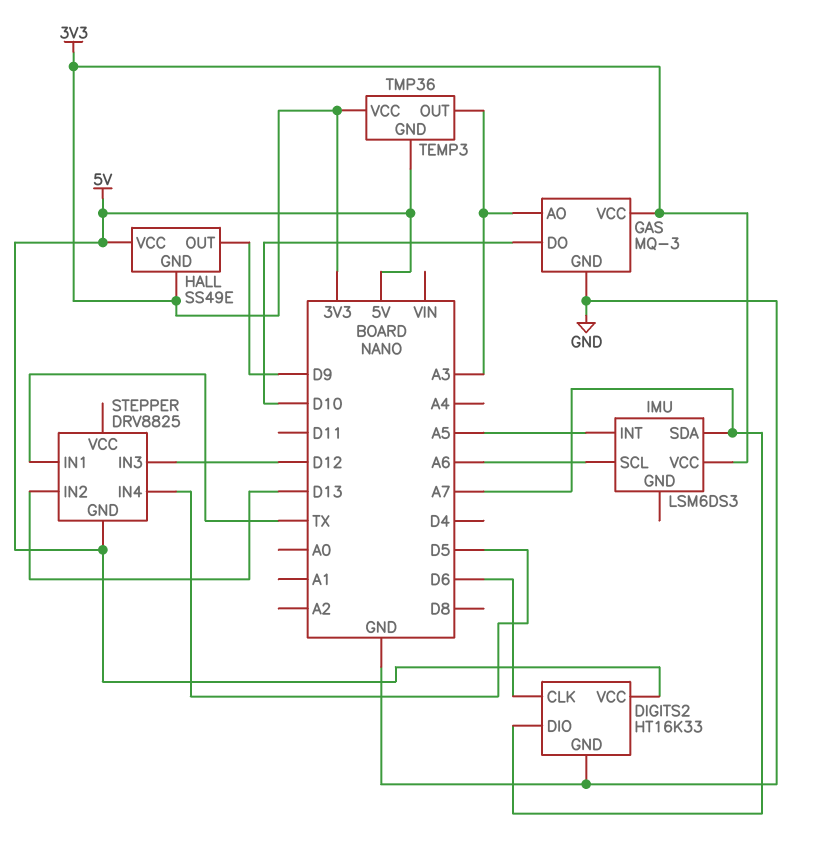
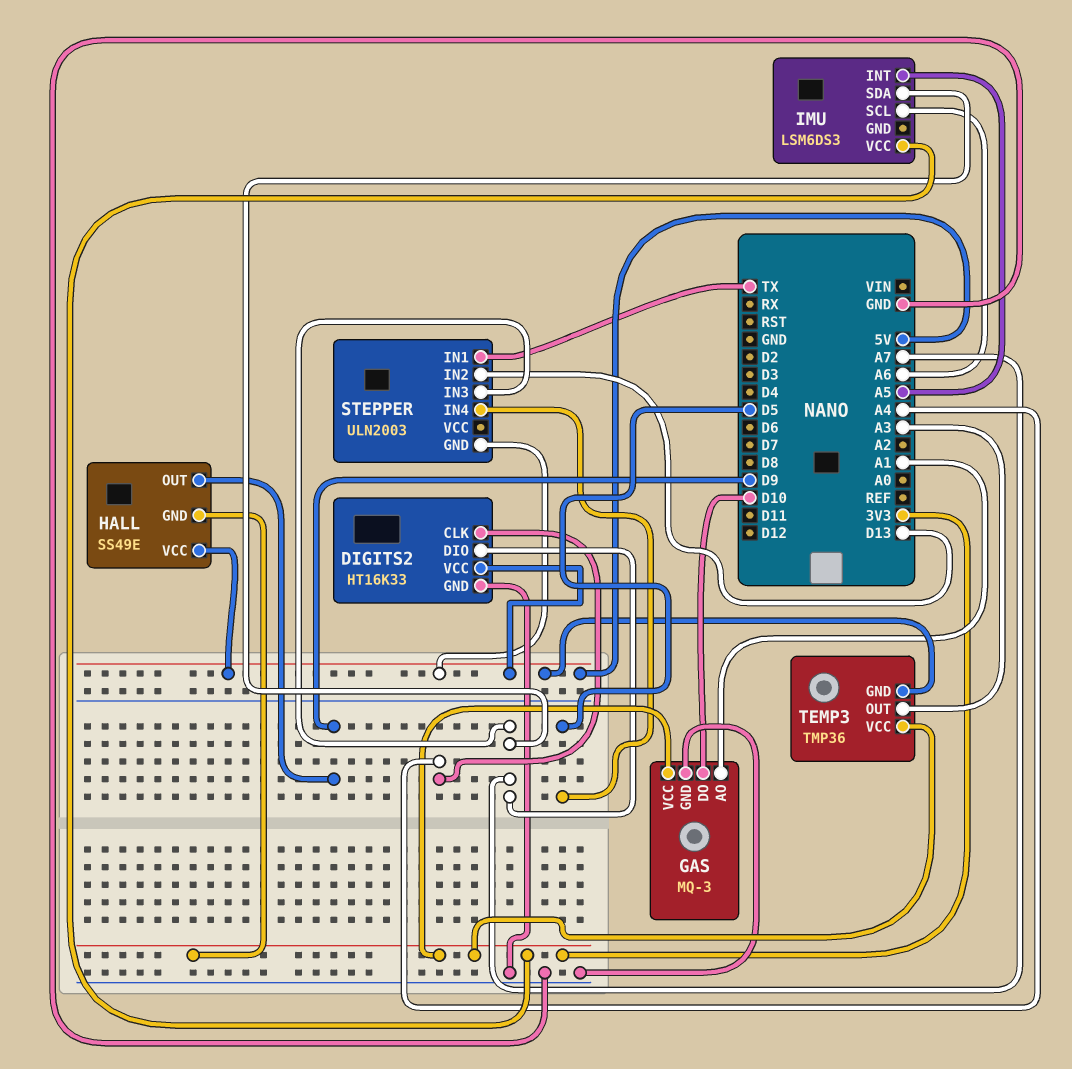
DIGITS2 pin CLK: D6 -> A4
GAS pin AO: A3 -> A1
STEPPER: DRV8825 -> ULN2003
STEPPER pin IN3: D12 -> A7

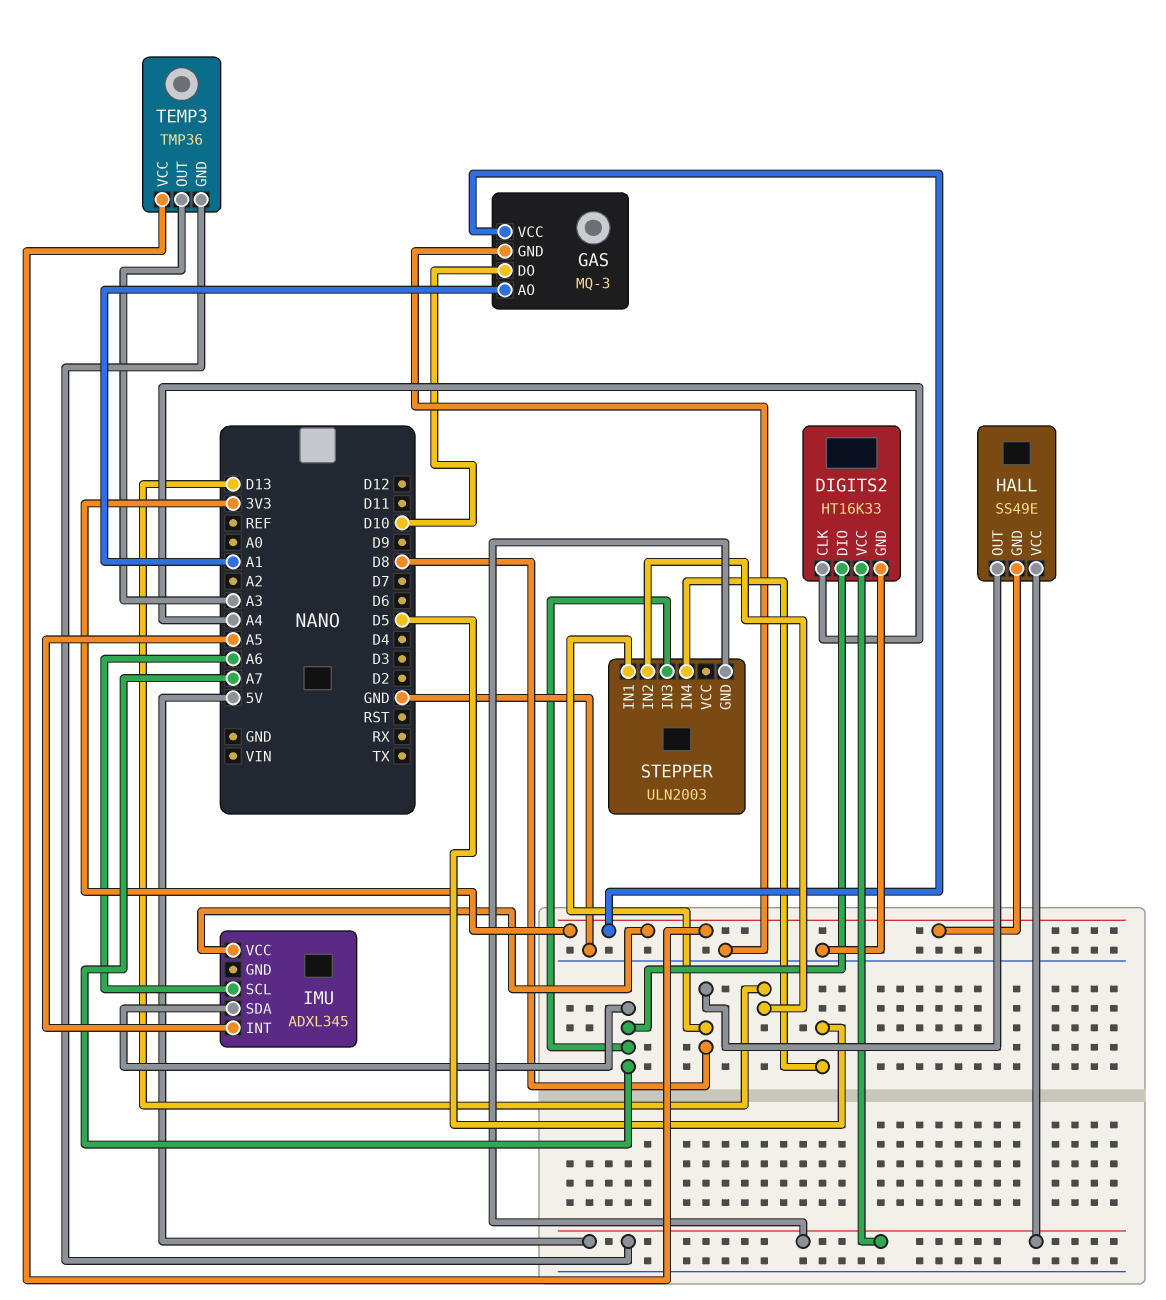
HALL pin OUT: D9 -> D8
IMU: LSM6DS3 -> ADXL345
STEPPER pin IN1: TX -> D8

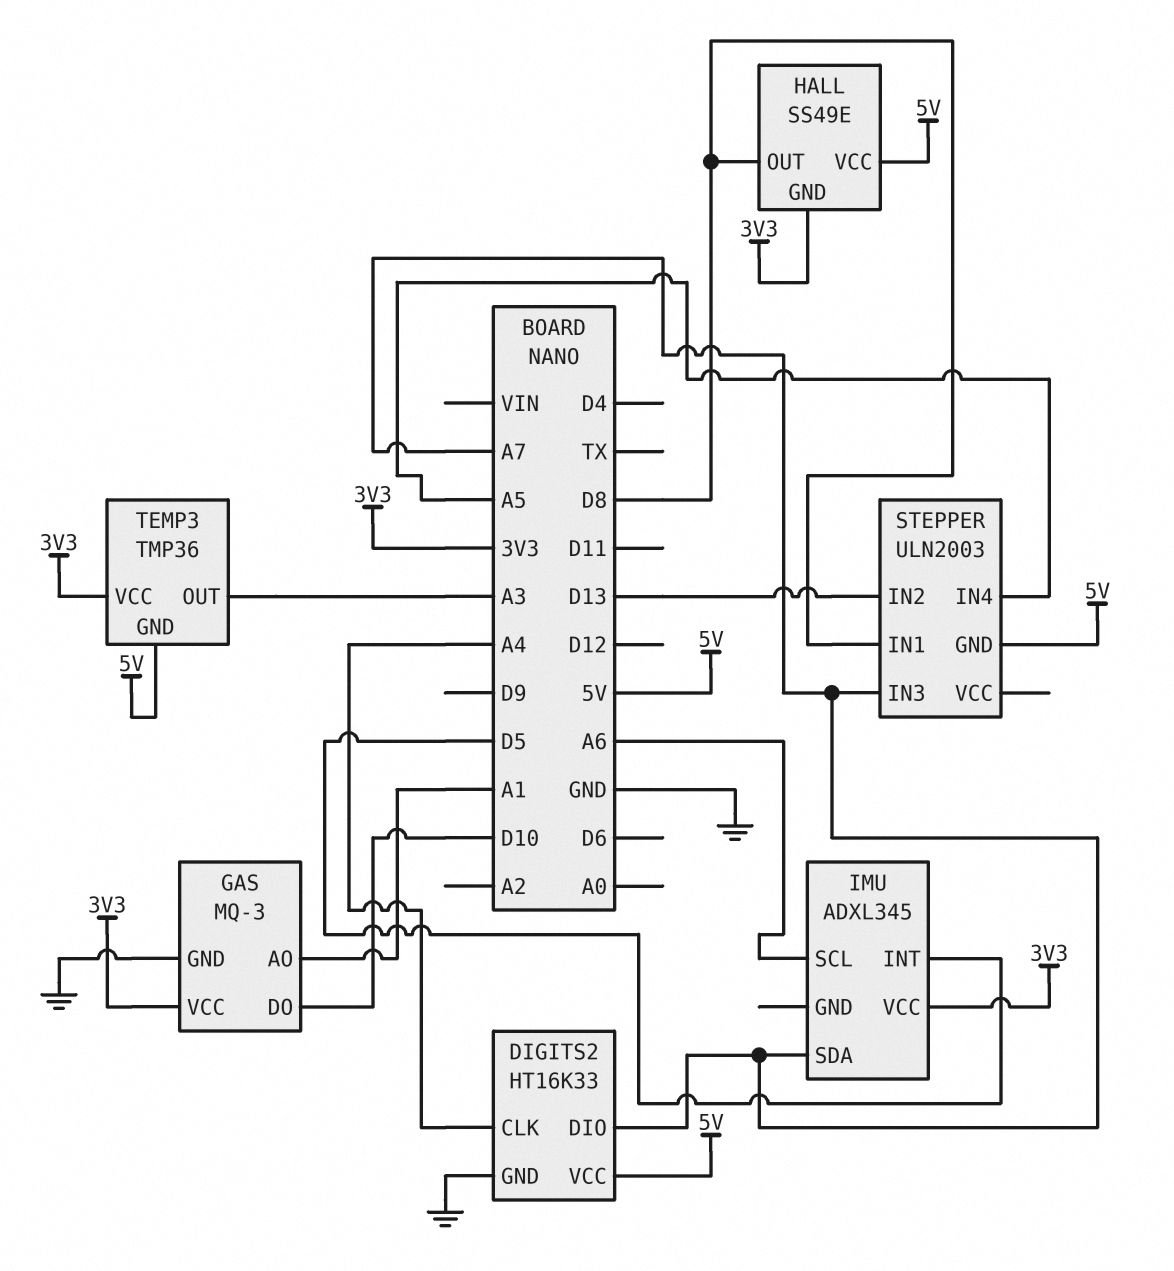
IMU pin INT: A5 -> D5
STEPPER pin IN4: D5 -> A5

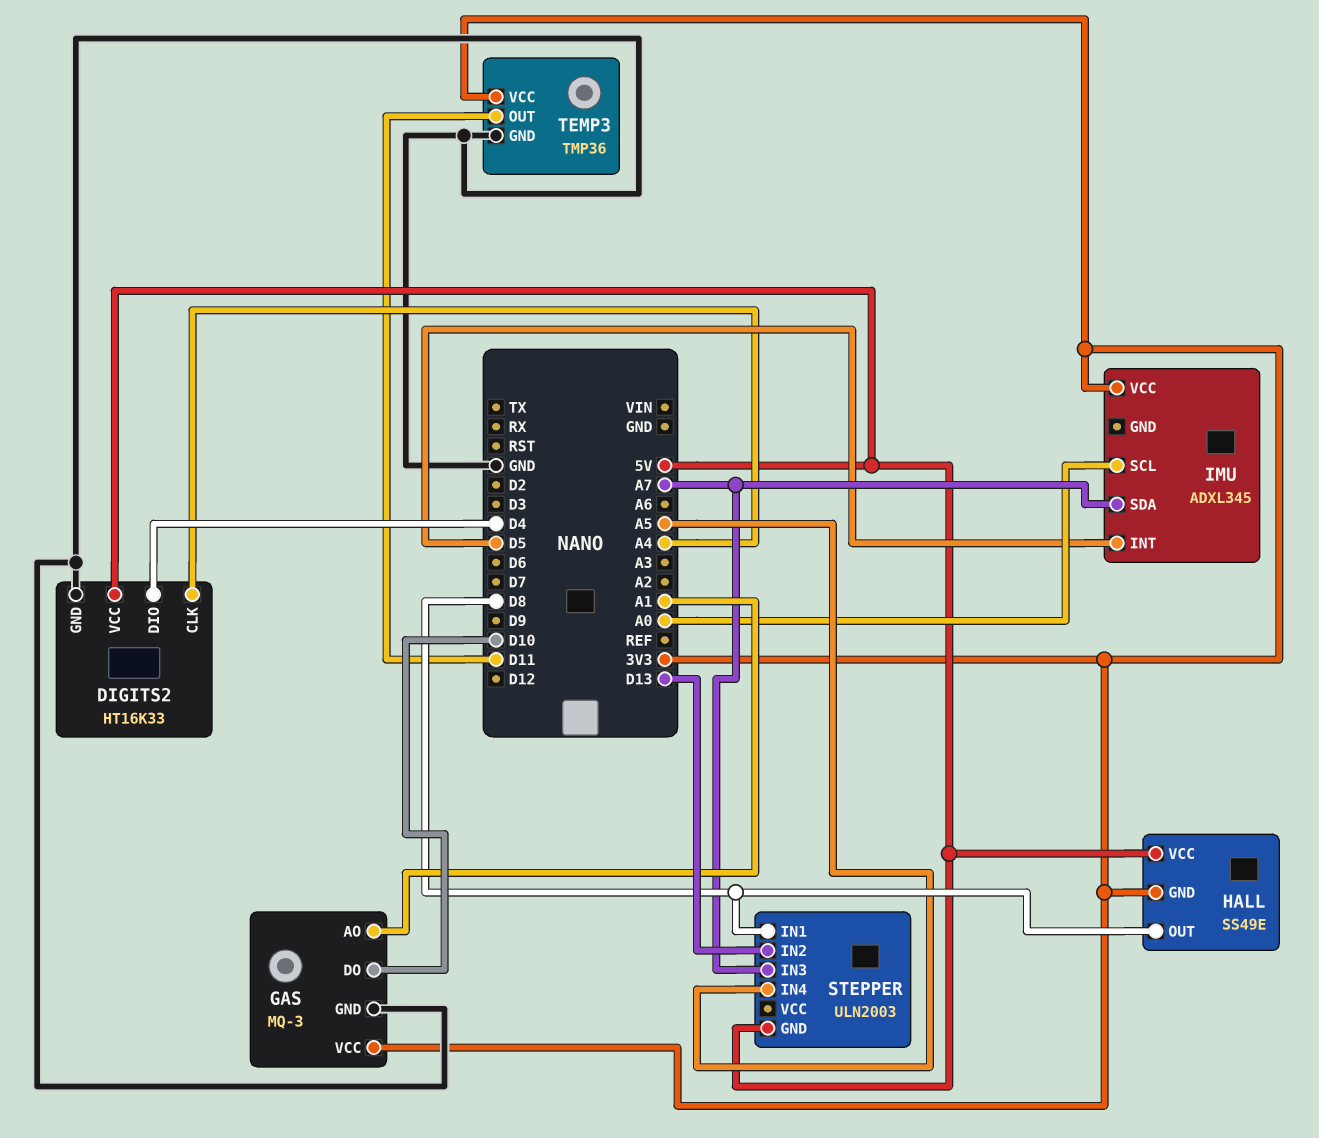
DIGITS2 pin DIO: A7 -> D4
IMU pin SCL: A6 -> A0
TEMP3 pin GND: 5V -> GND
TEMP3 pin OUT: A3 -> D11

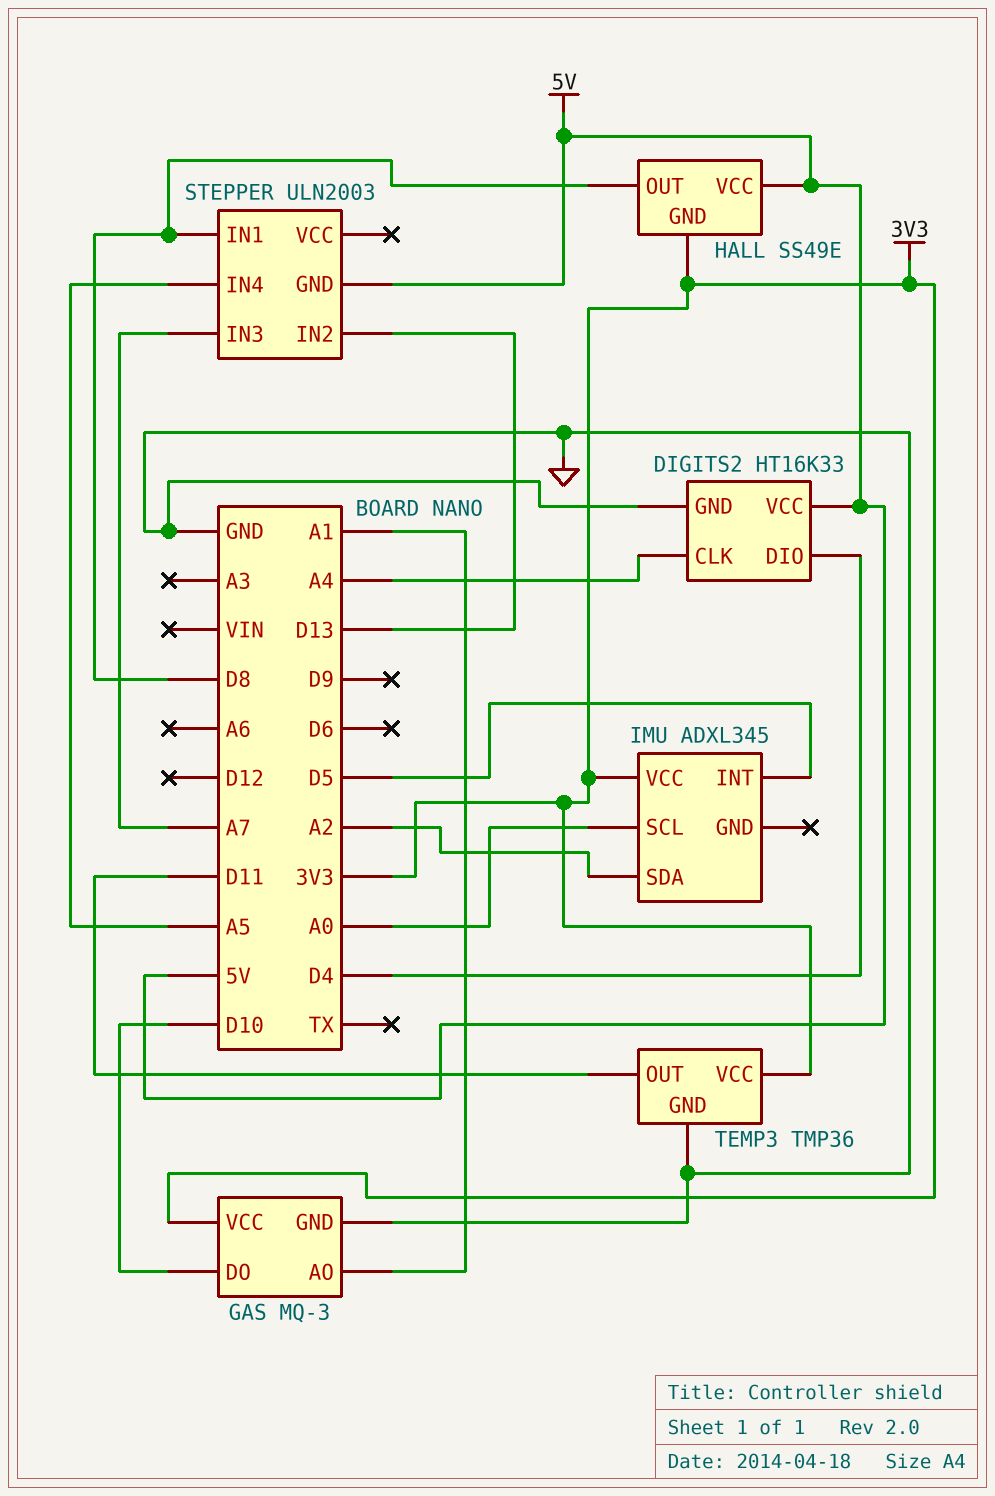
IMU pin SDA: A7 -> A2

